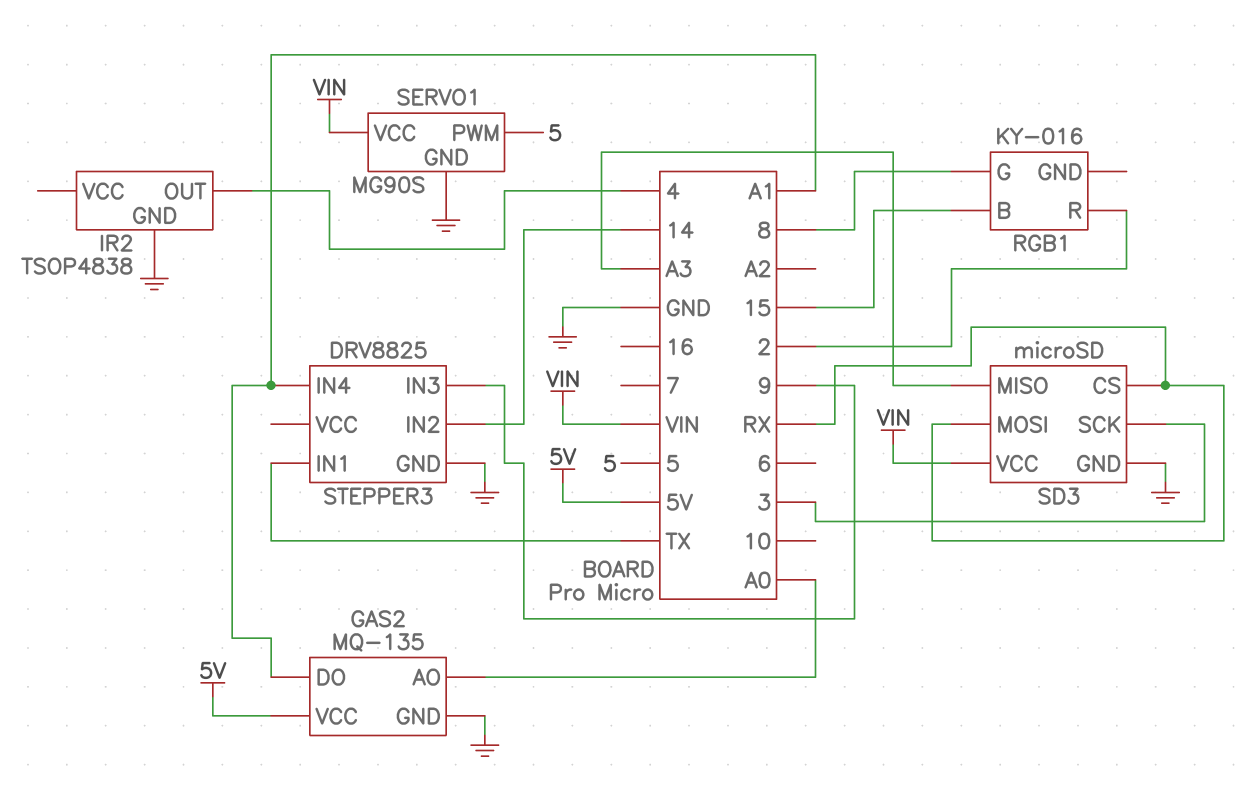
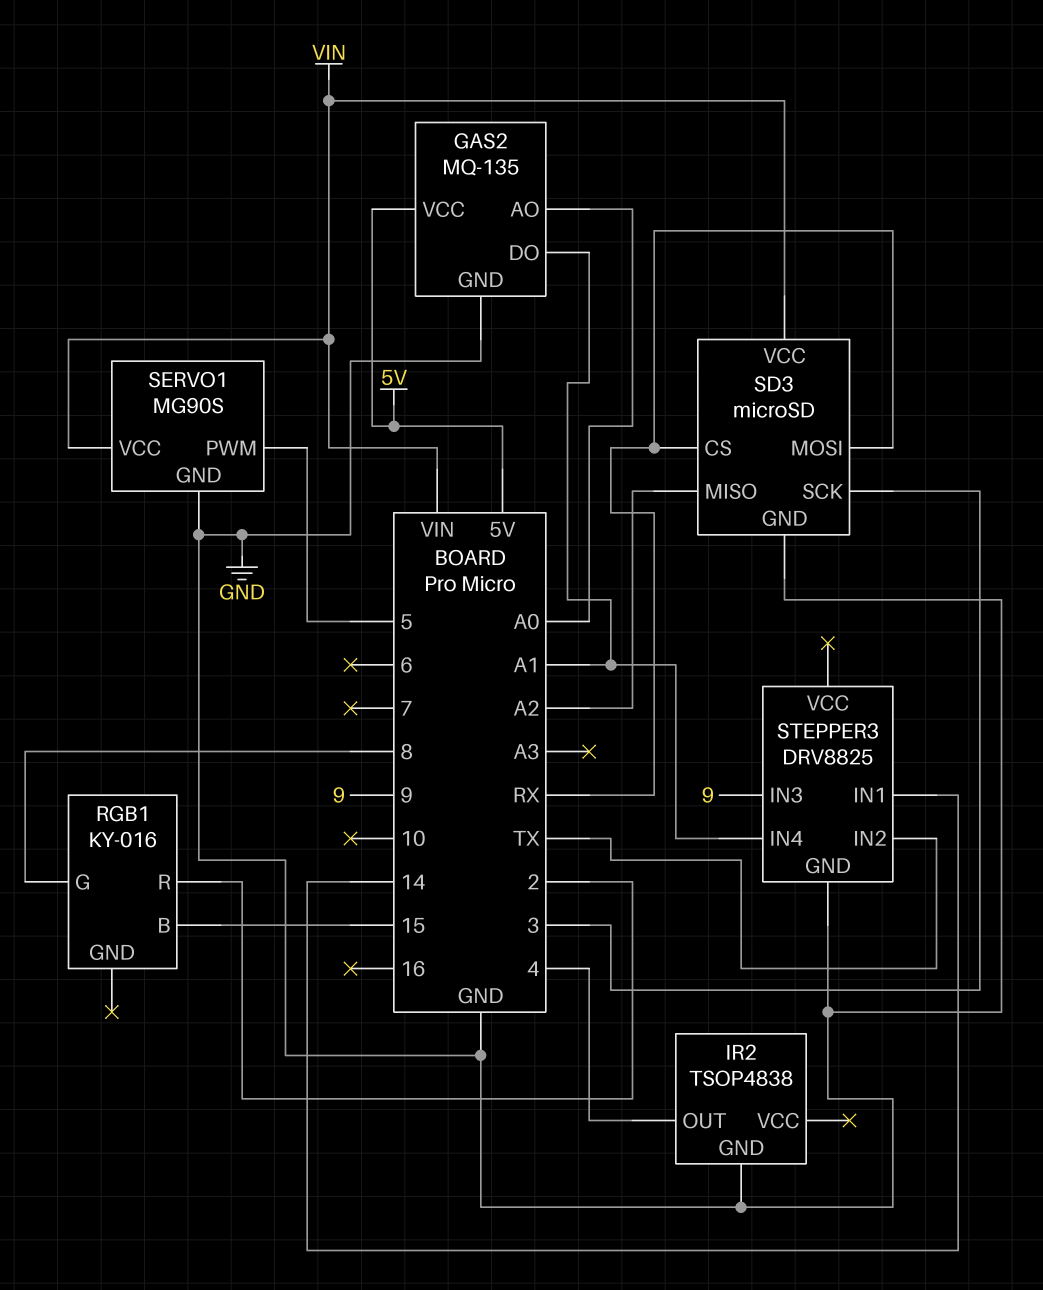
SD3 pin MISO: A3 -> A2
STEPPER3 pin IN1: TX -> 14
STEPPER3 pin IN2: 14 -> TX

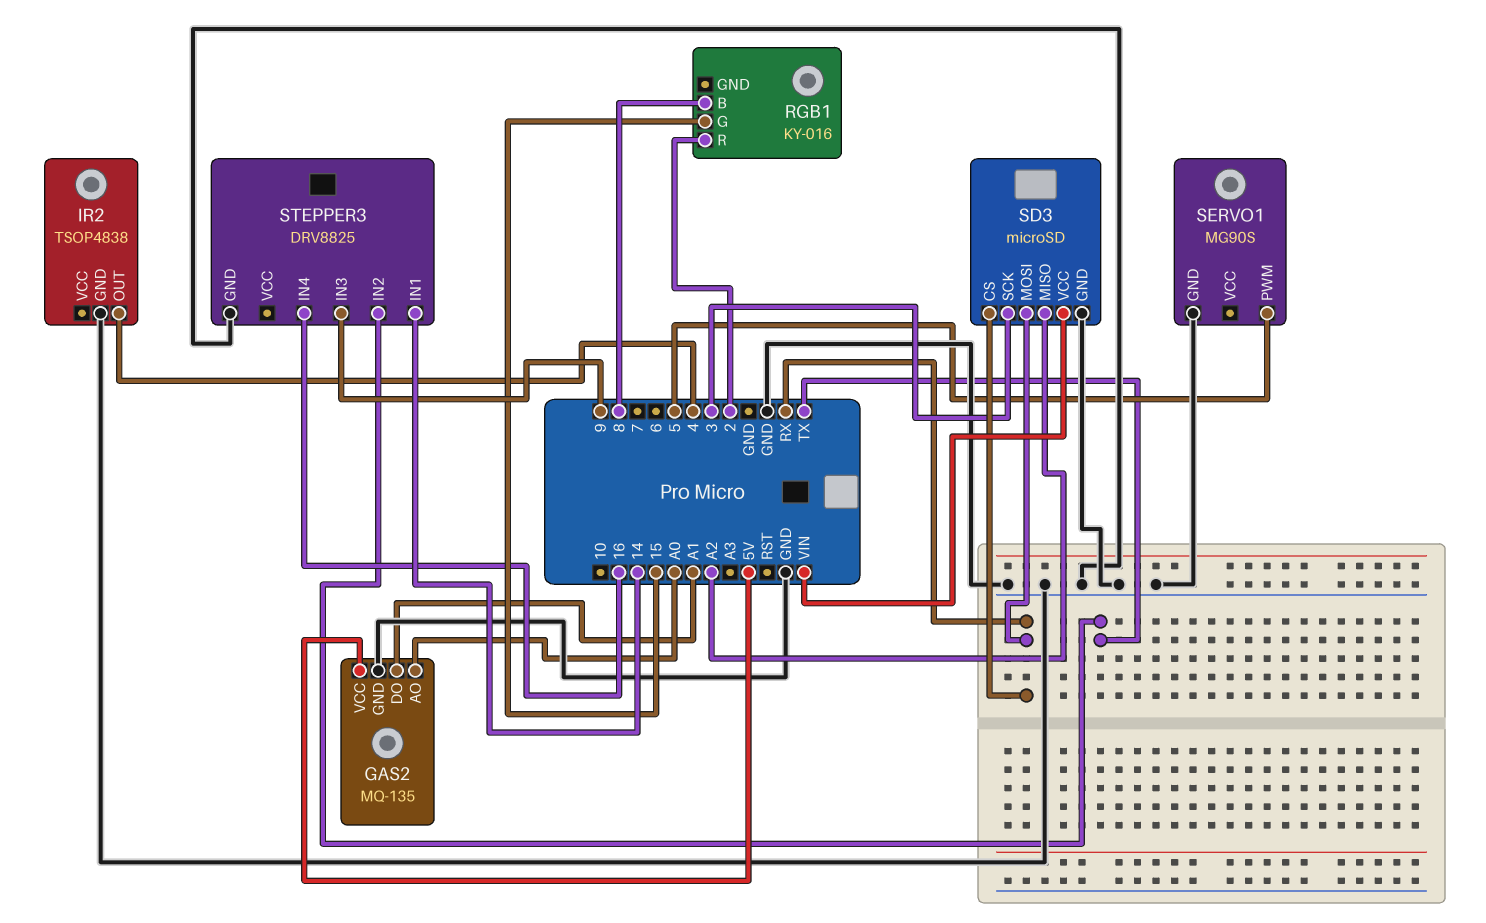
RGB1 pin B: 15 -> 8
RGB1 pin G: 8 -> 15
SERVO1 pin VCC: VIN -> none
STEPPER3 pin IN4: A1 -> 16

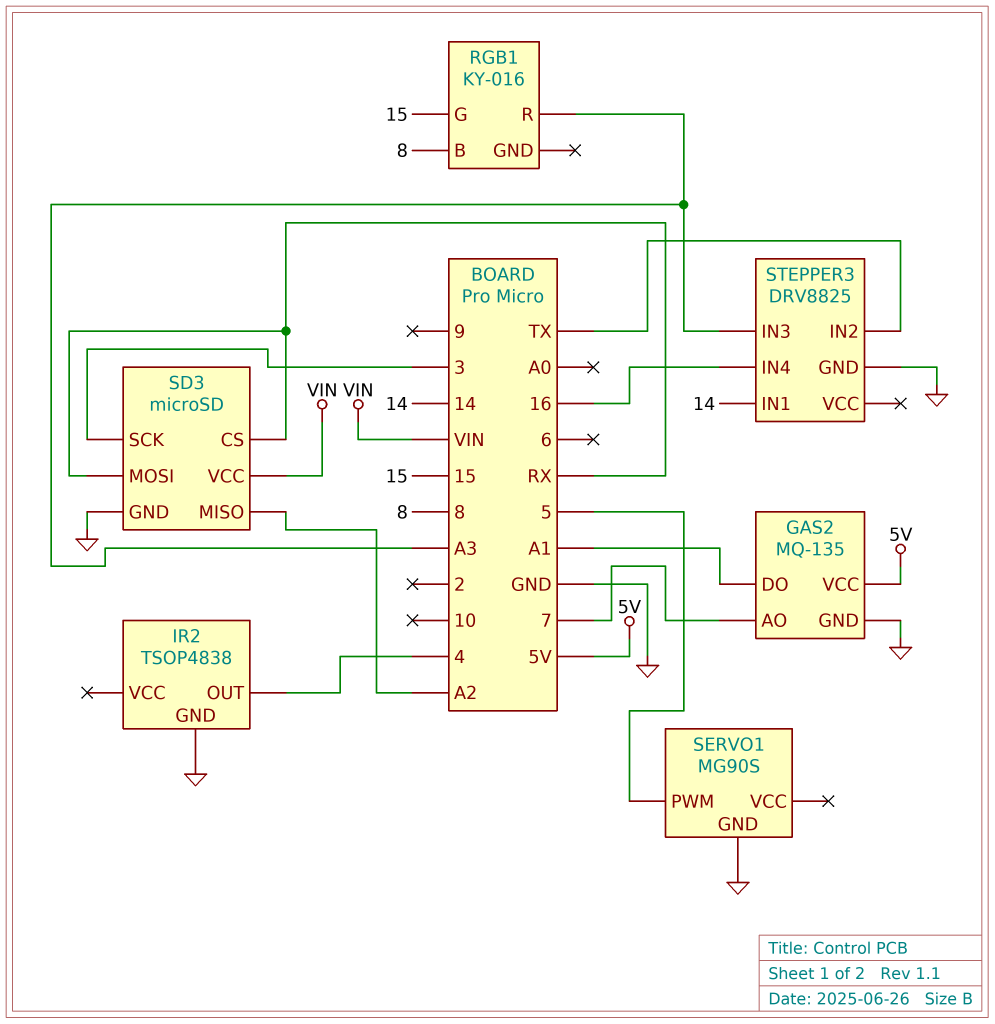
GAS2 pin AO: A0 -> 7
RGB1 pin R: 2 -> A3
STEPPER3 pin IN3: 9 -> A3

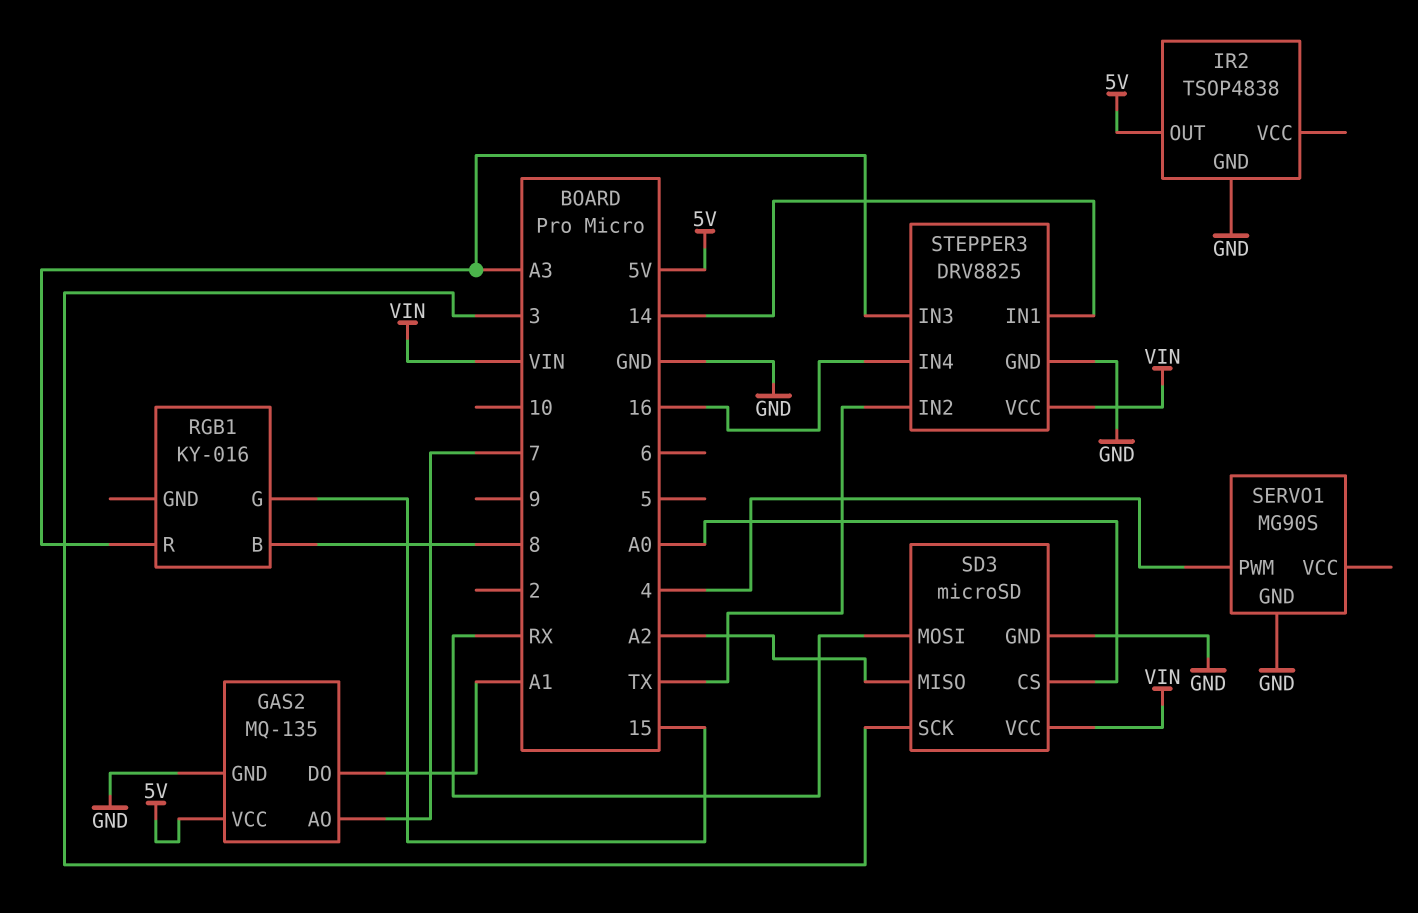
IR2 pin OUT: 4 -> 5V
SD3 pin CS: RX -> A0
SERVO1 pin PWM: 5 -> 4
STEPPER3 pin VCC: none -> VIN

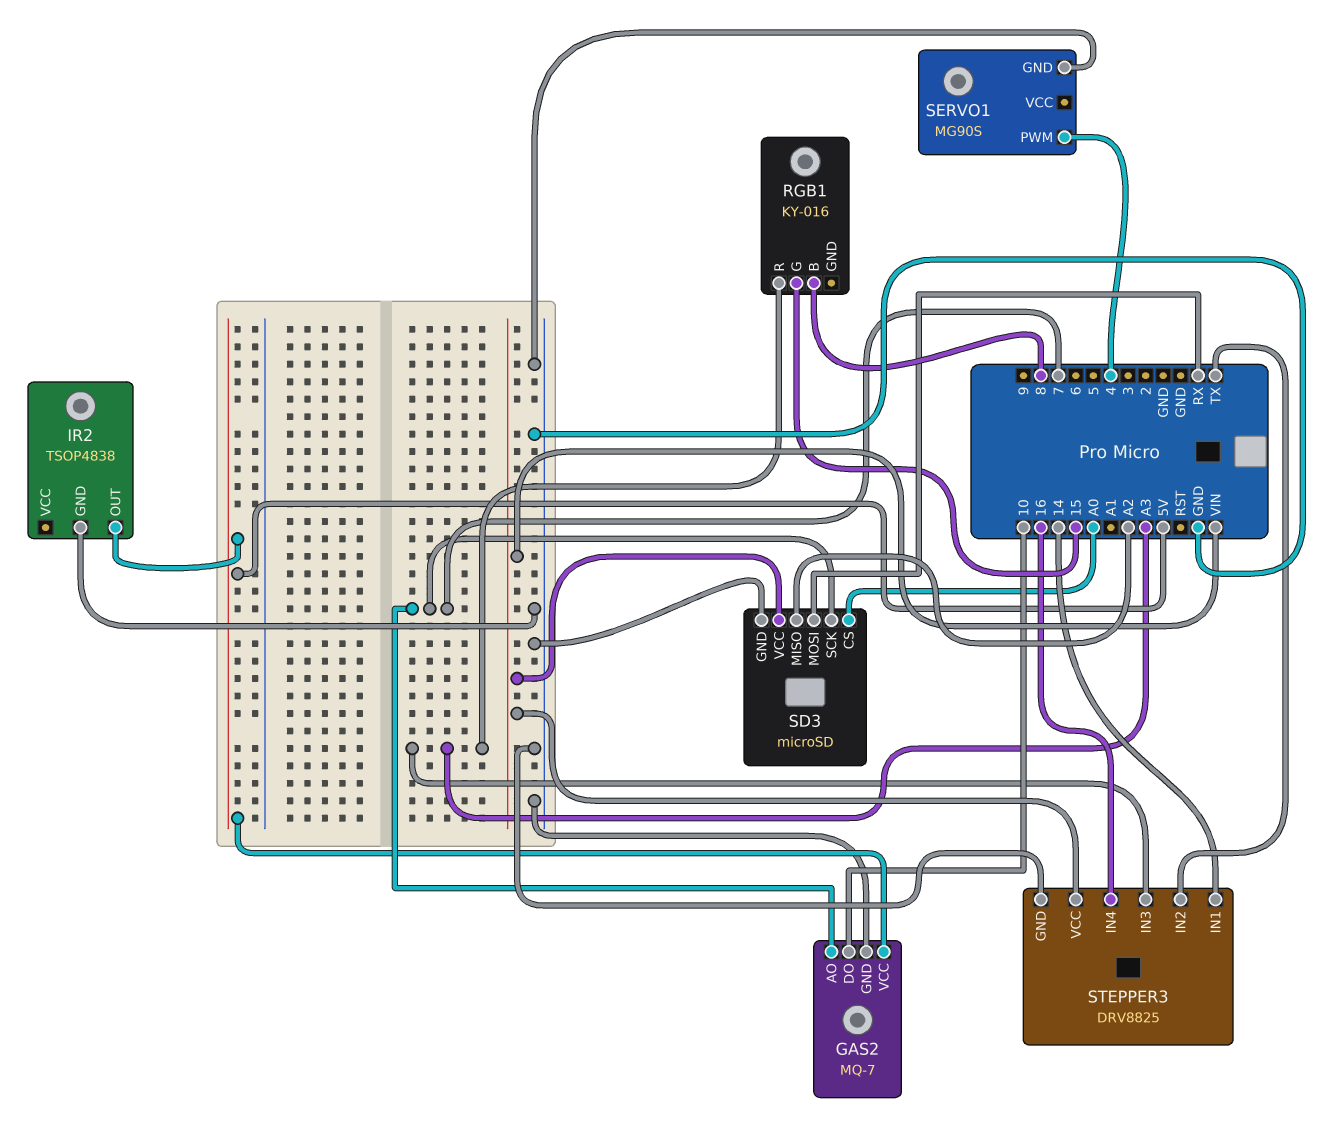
GAS2: MQ-135 -> MQ-7
GAS2 pin DO: A1 -> 10
SD3 pin SCK: 3 -> 7

